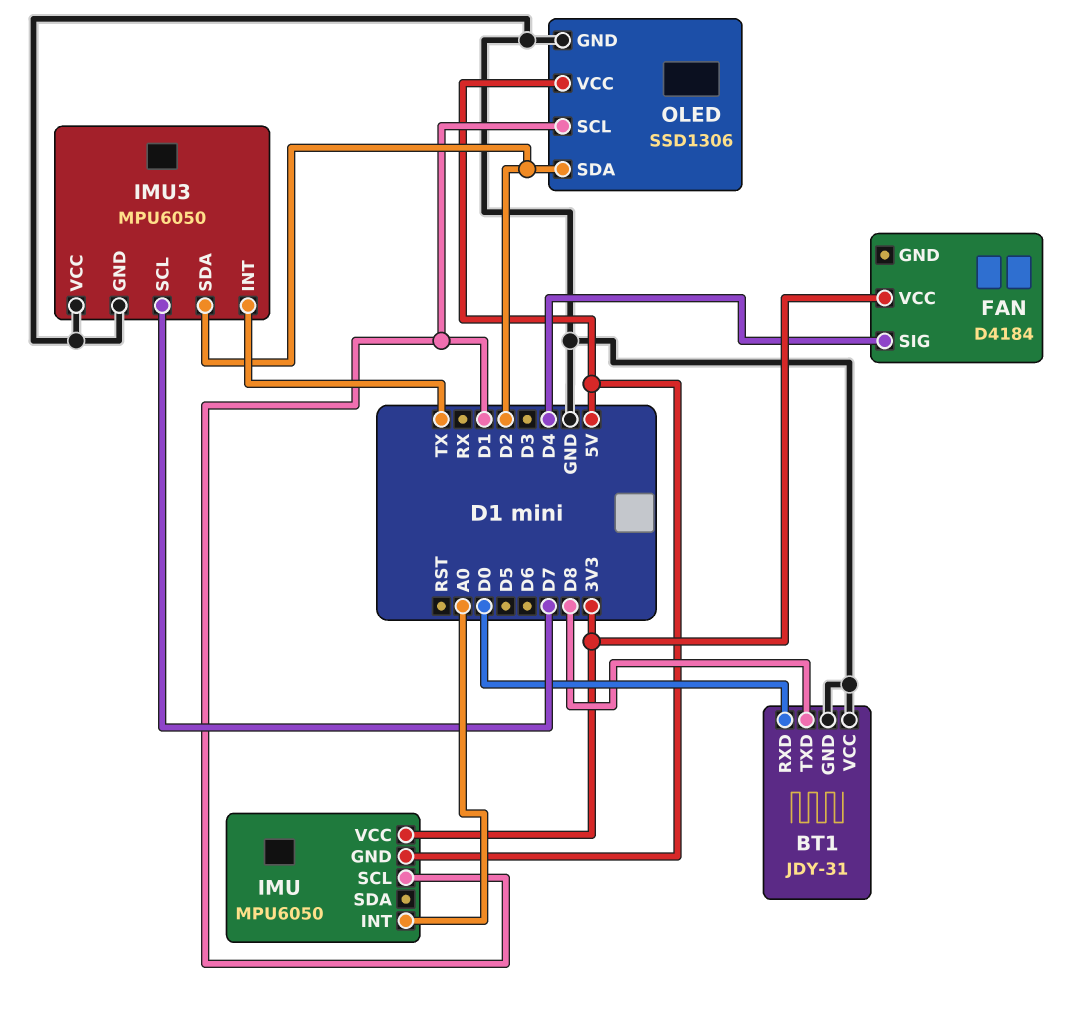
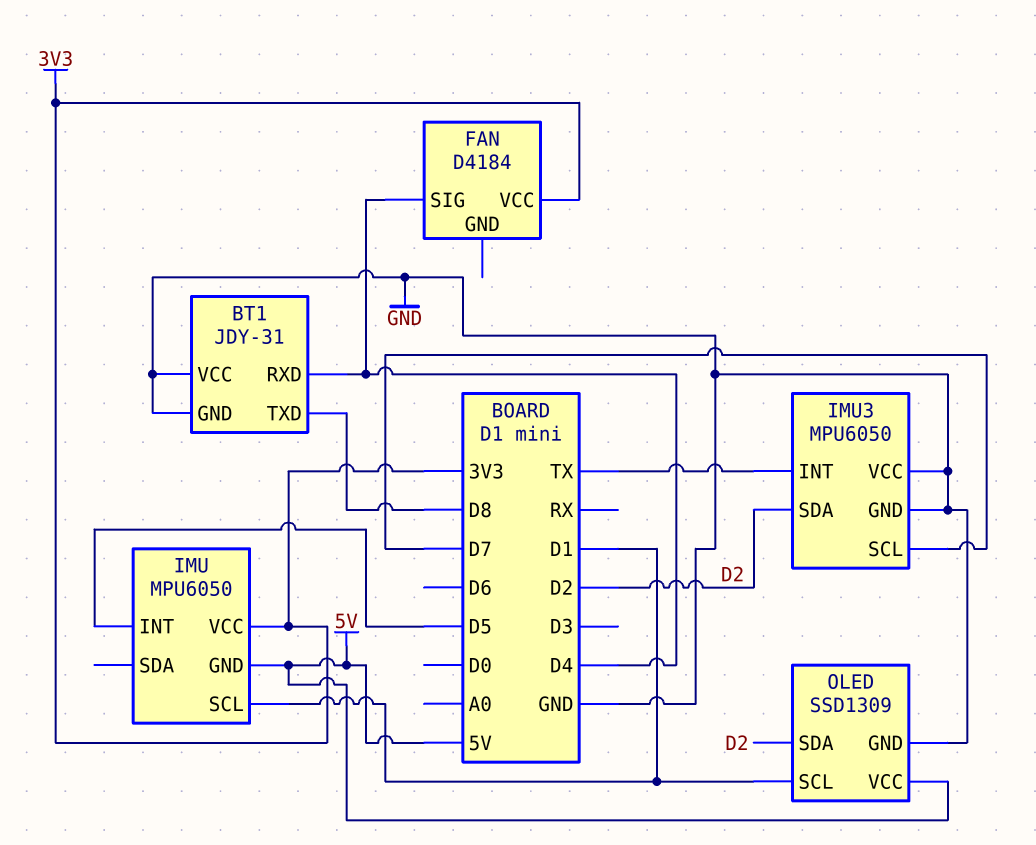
BT1 pin RXD: D0 -> D4
IMU pin INT: A0 -> D5
OLED: SSD1306 -> SSD1309

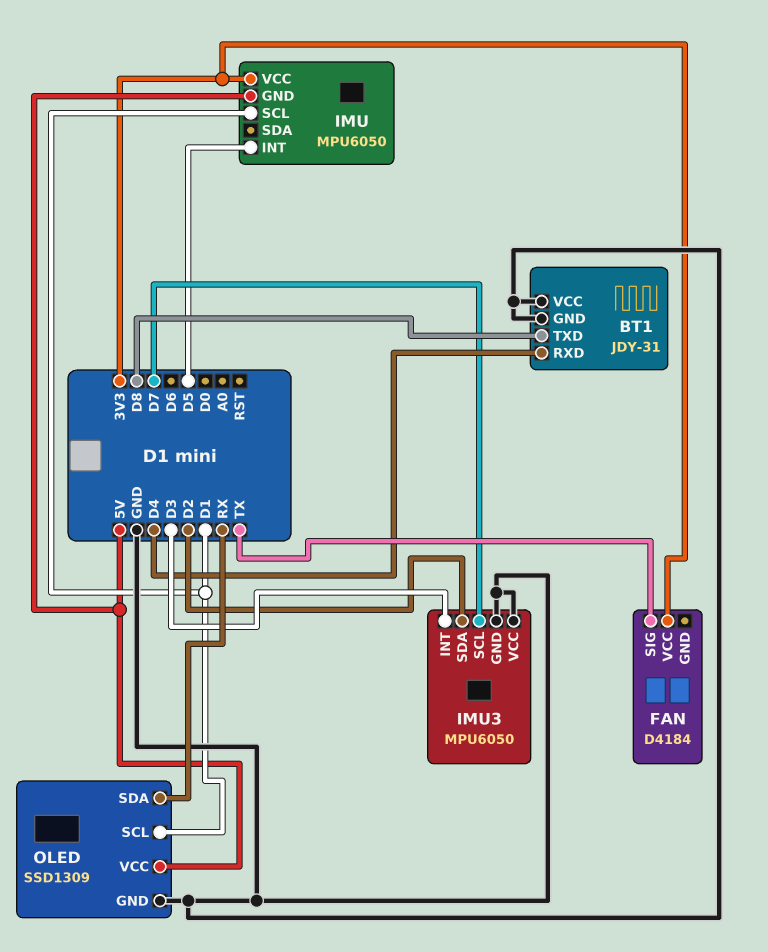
FAN pin SIG: D4 -> TX
IMU3 pin INT: TX -> D3
OLED pin SDA: D2 -> RX

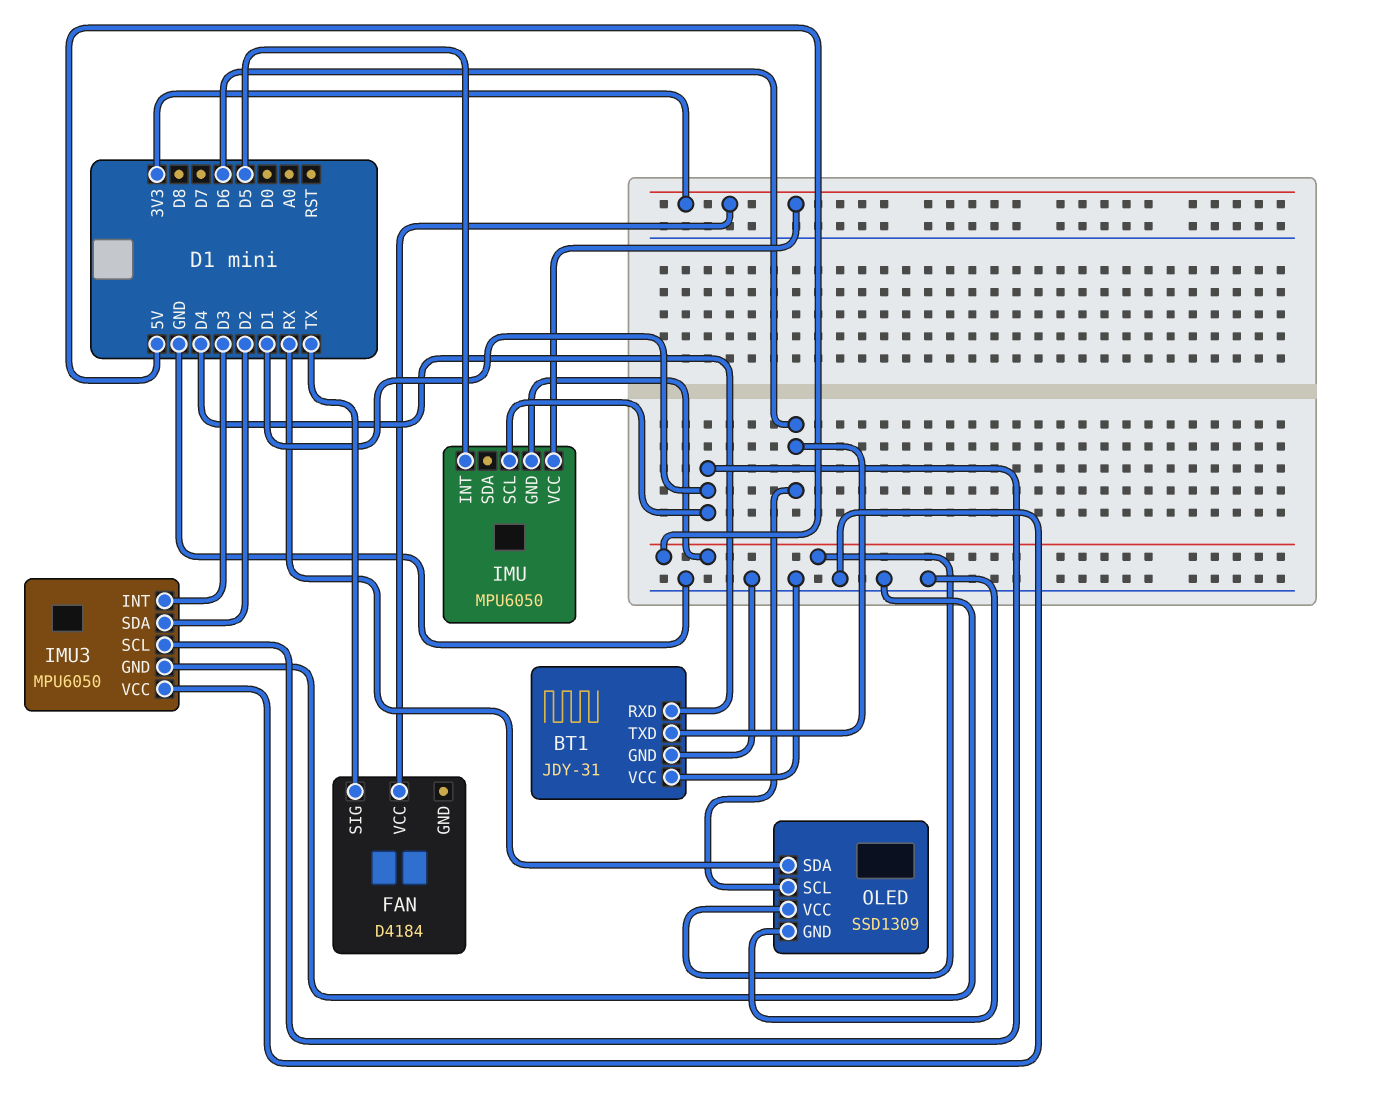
BT1 pin TXD: D8 -> D6
IMU3 pin SCL: D7 -> D1
OLED pin SCL: D1 -> D6

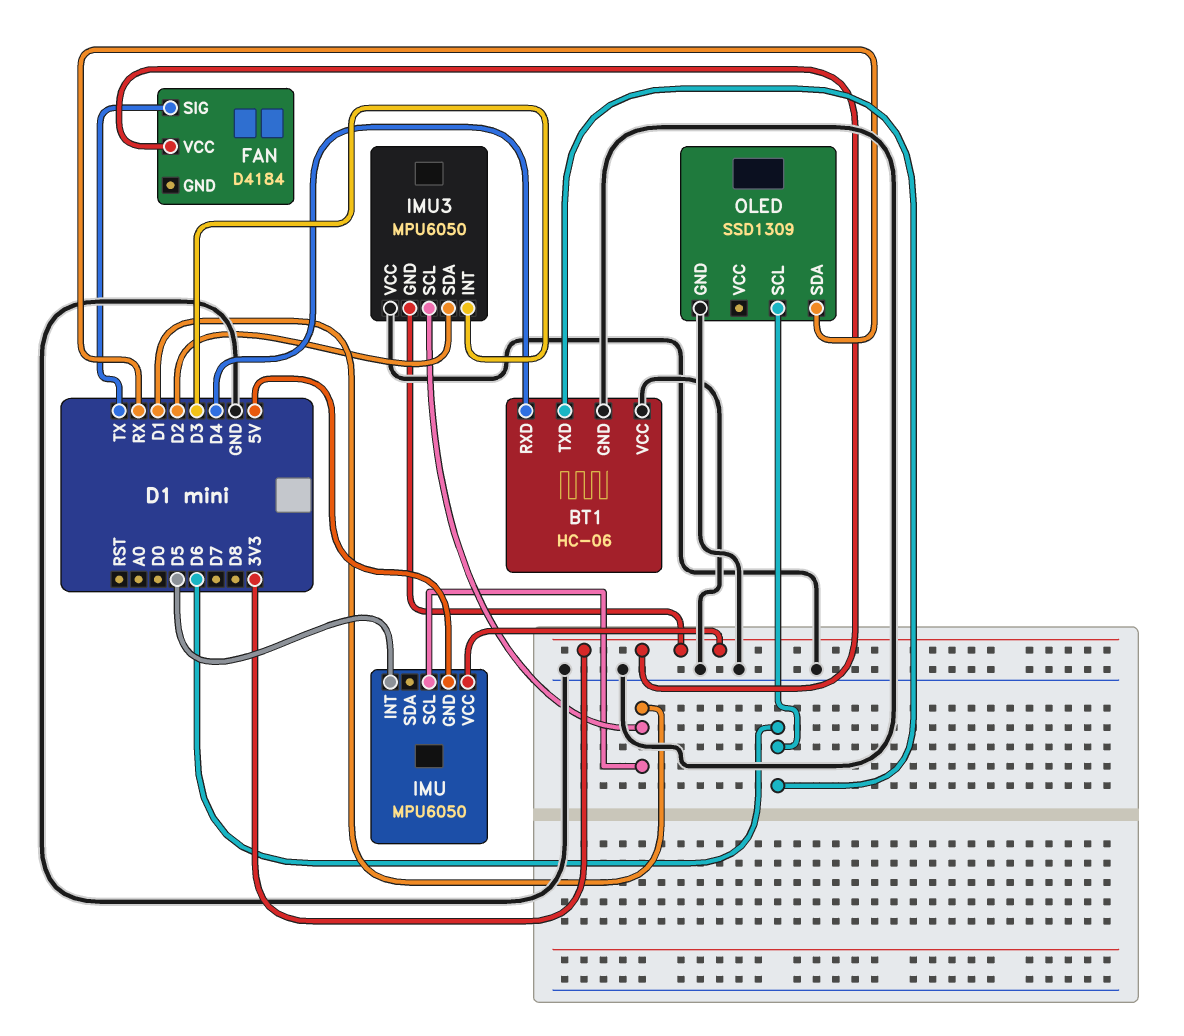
BT1: JDY-31 -> HC-06
IMU3 pin GND: GND -> 3V3
OLED pin VCC: 5V -> none

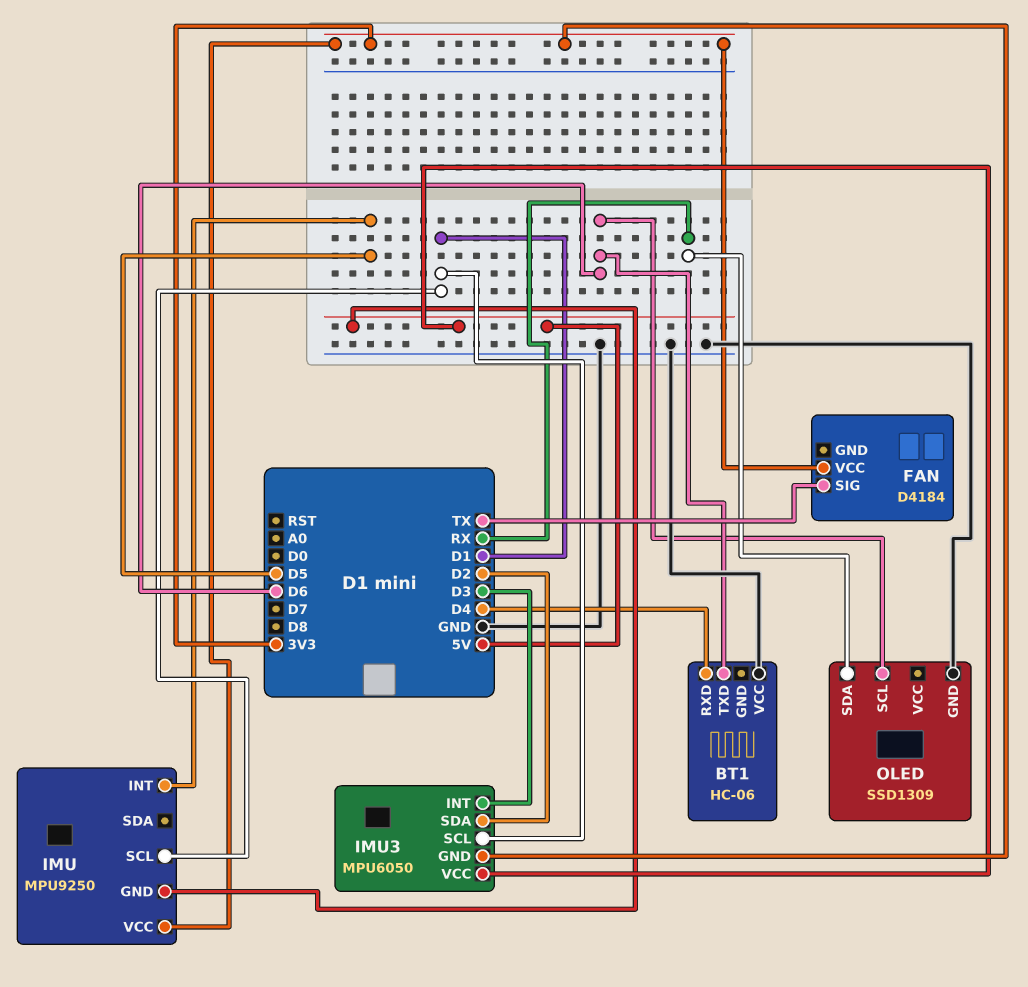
BT1 pin GND: GND -> none
IMU: MPU6050 -> MPU9250
IMU3 pin VCC: GND -> 5V

